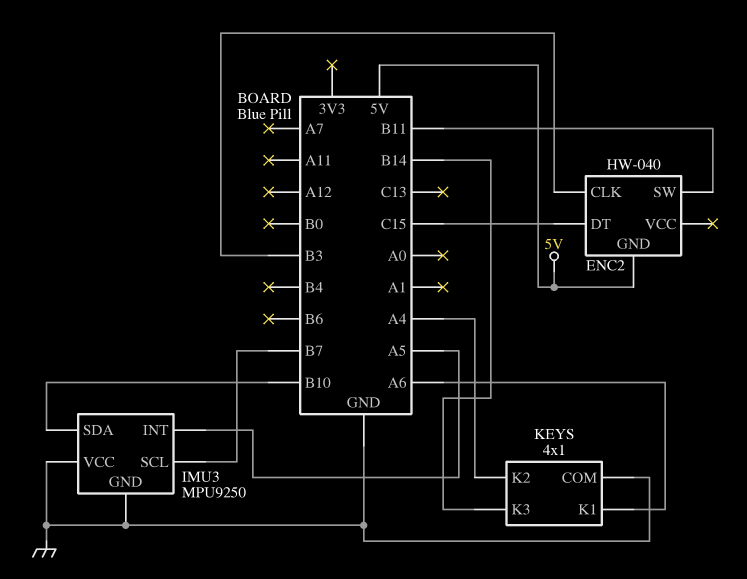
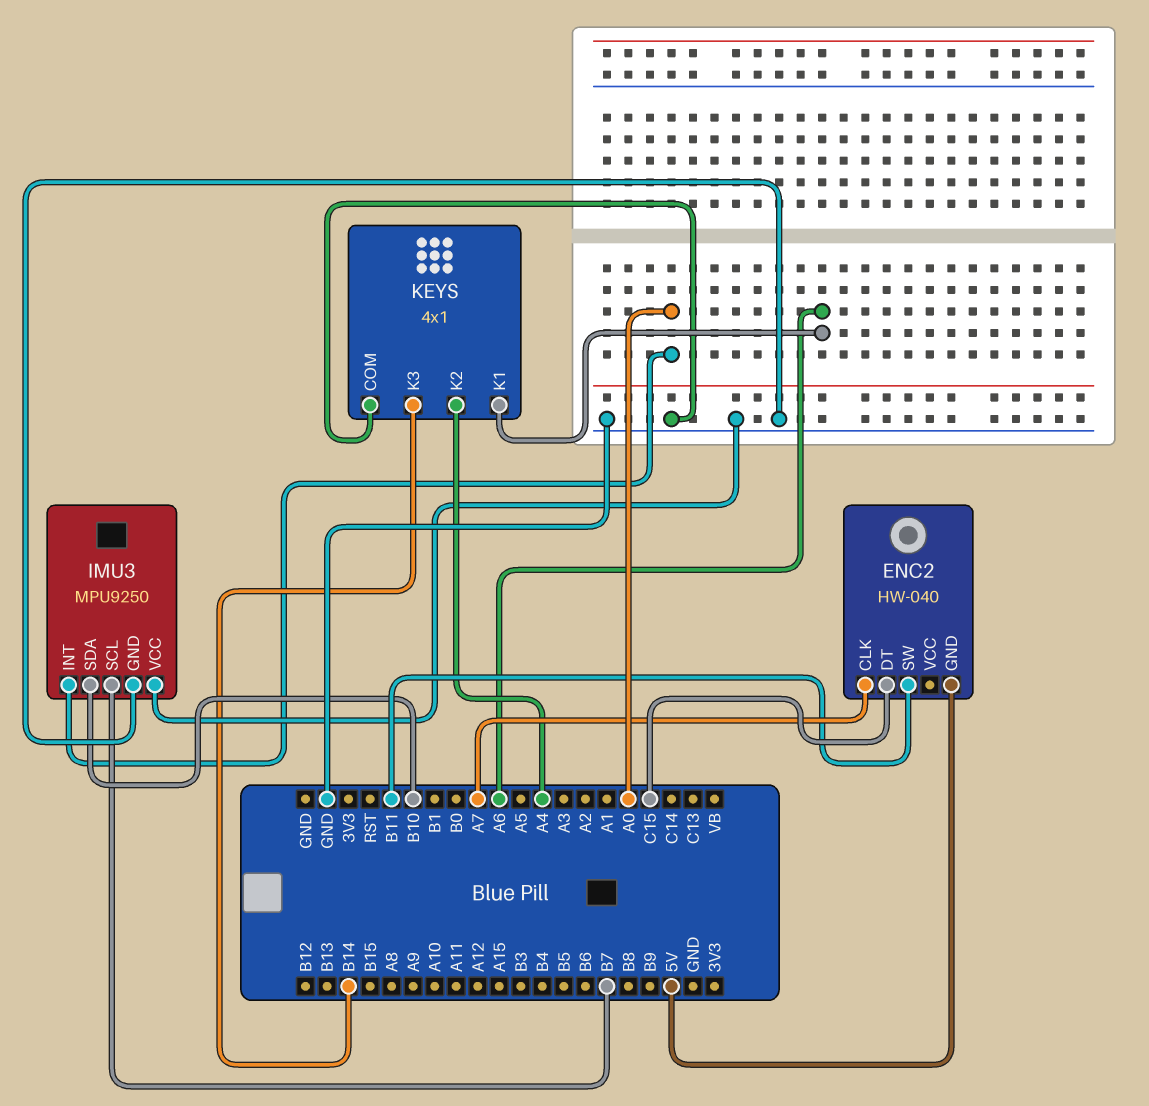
ENC2 pin CLK: B3 -> A7
IMU3 pin INT: A5 -> A0

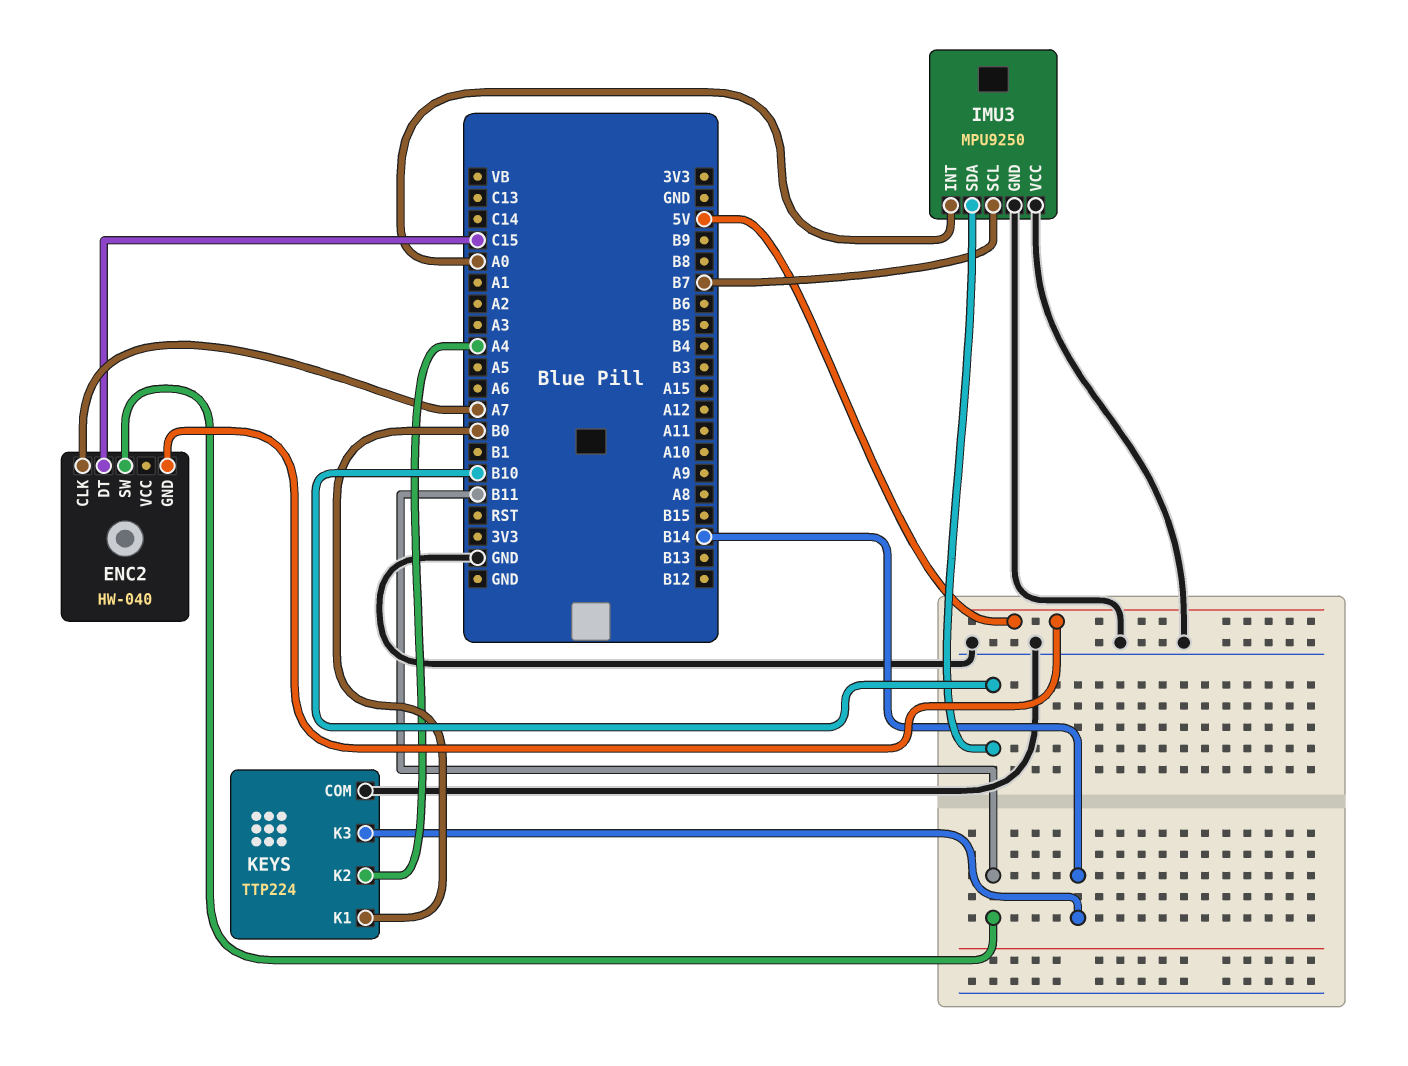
KEYS: 4x1 -> TTP224
KEYS pin K1: A6 -> B0

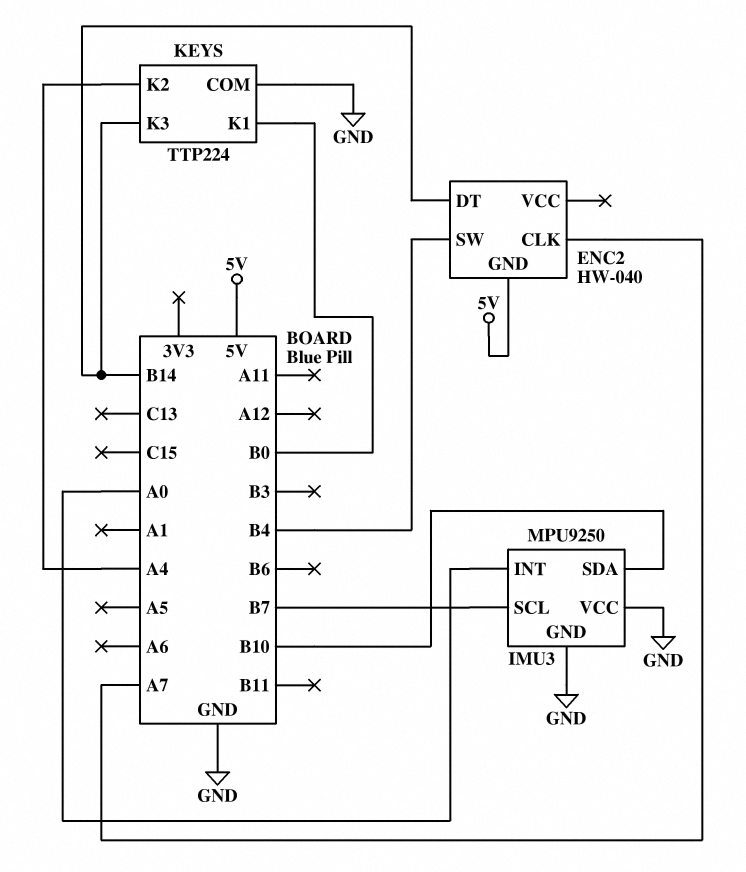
ENC2 pin DT: C15 -> B14
ENC2 pin SW: B11 -> B4

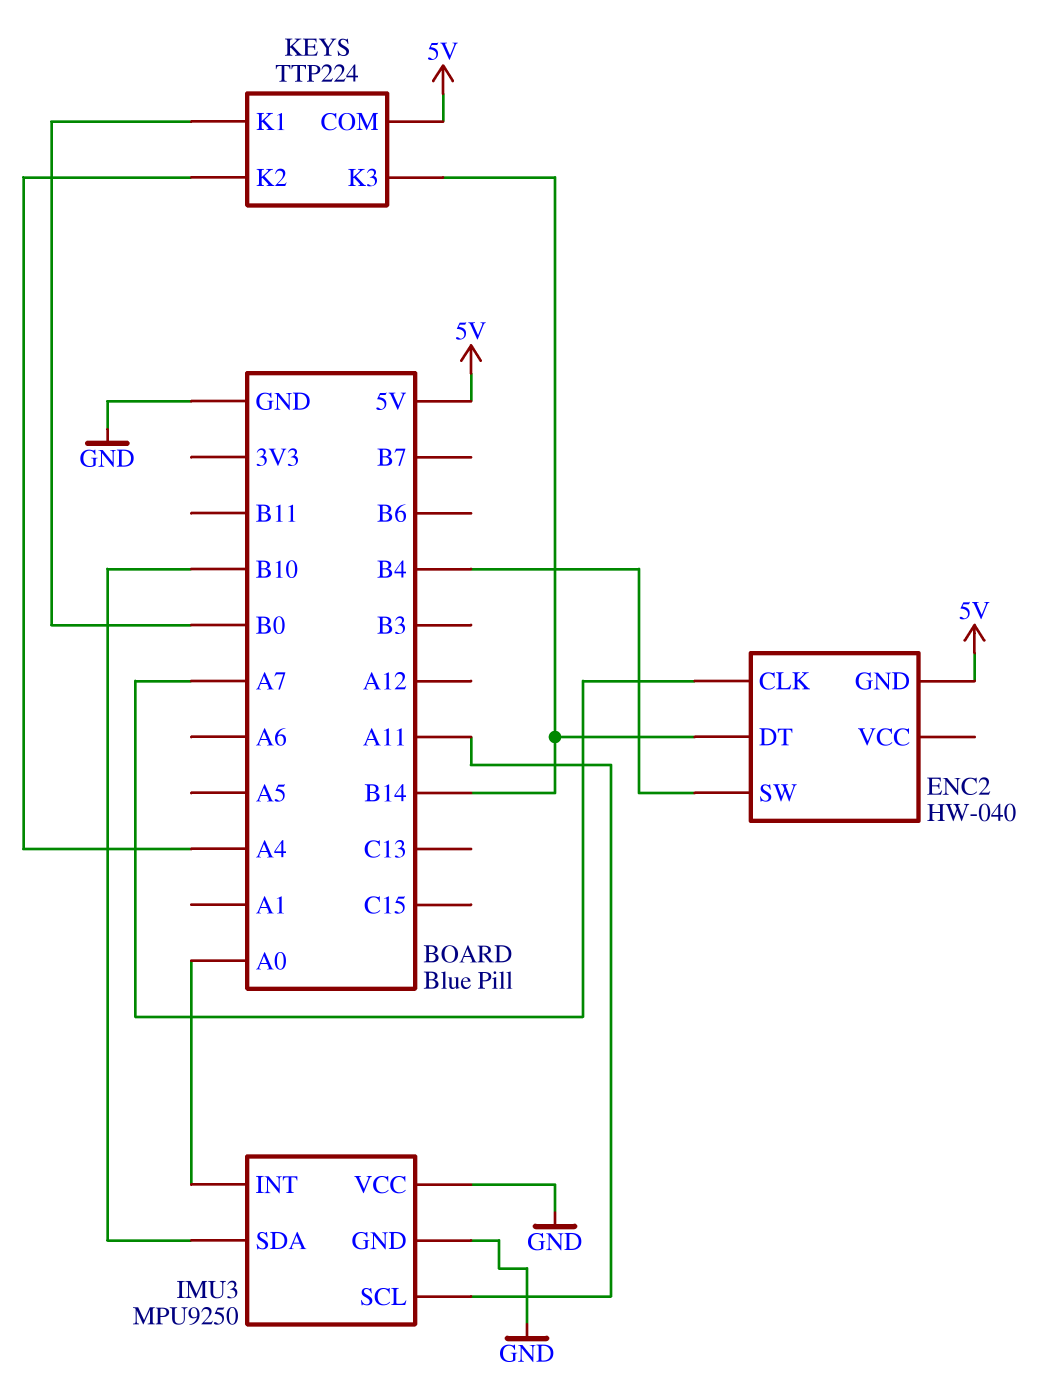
IMU3 pin SCL: B7 -> A11
KEYS pin COM: GND -> 5V

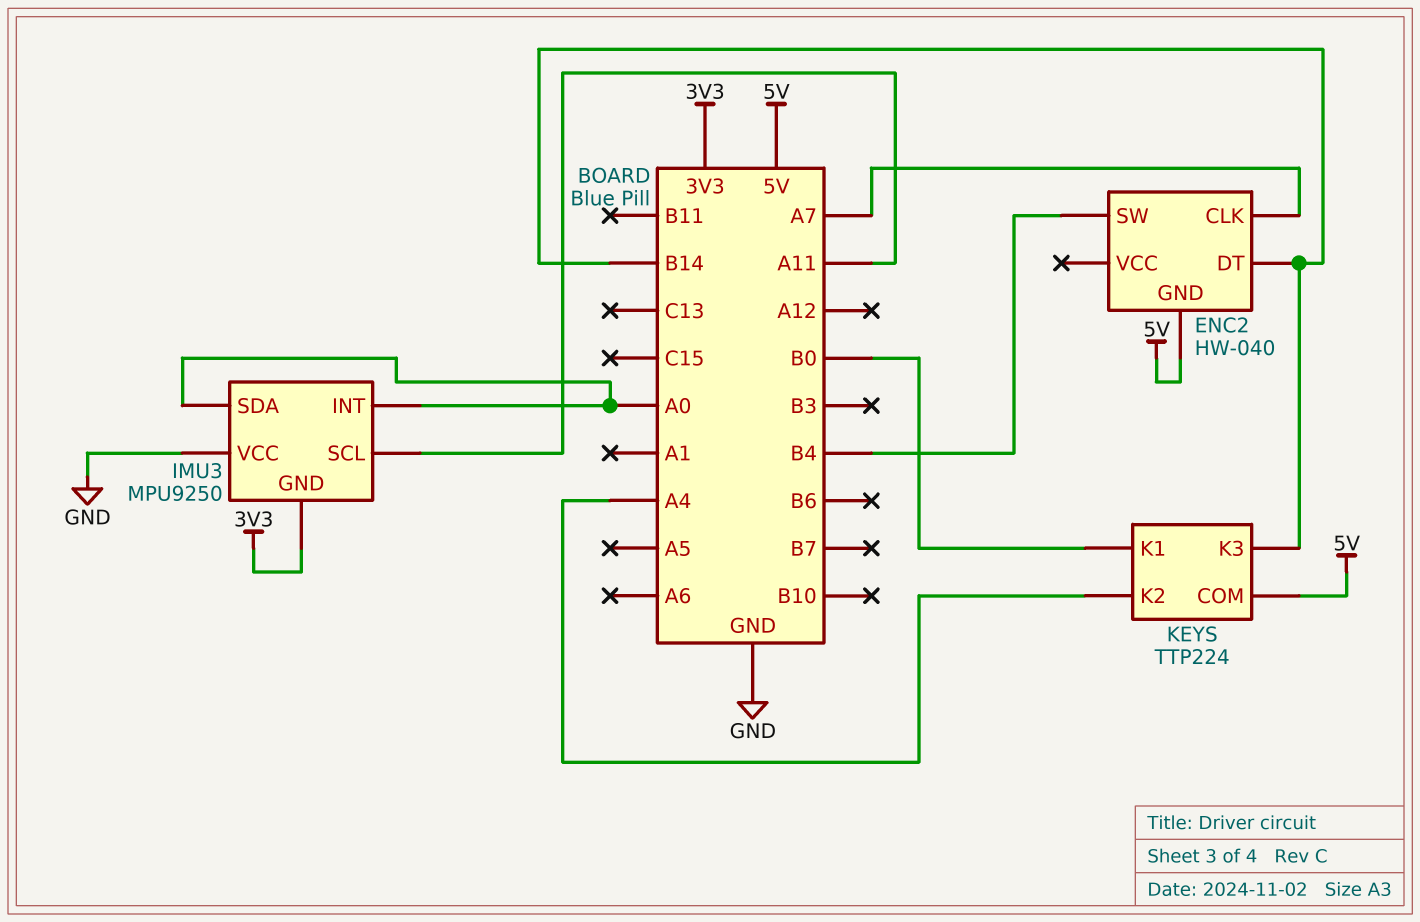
IMU3 pin GND: GND -> 3V3
IMU3 pin SDA: B10 -> A0

